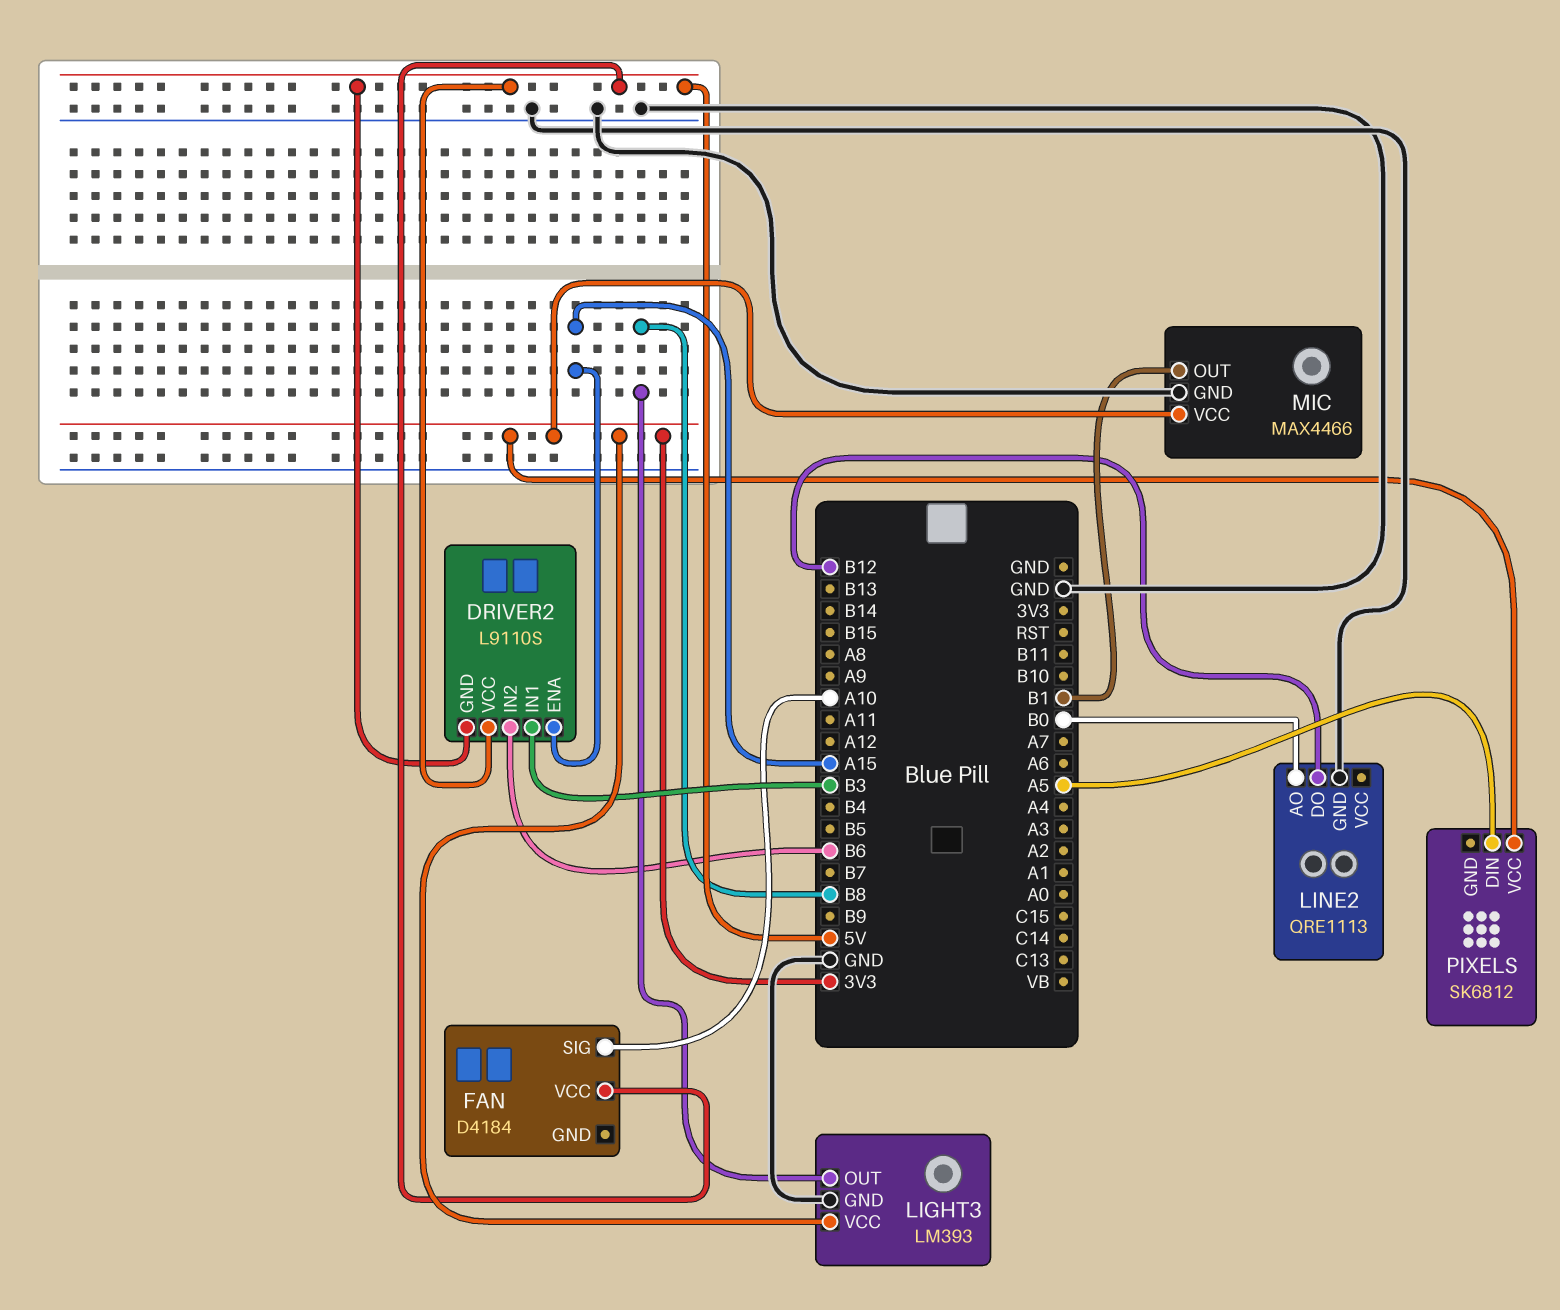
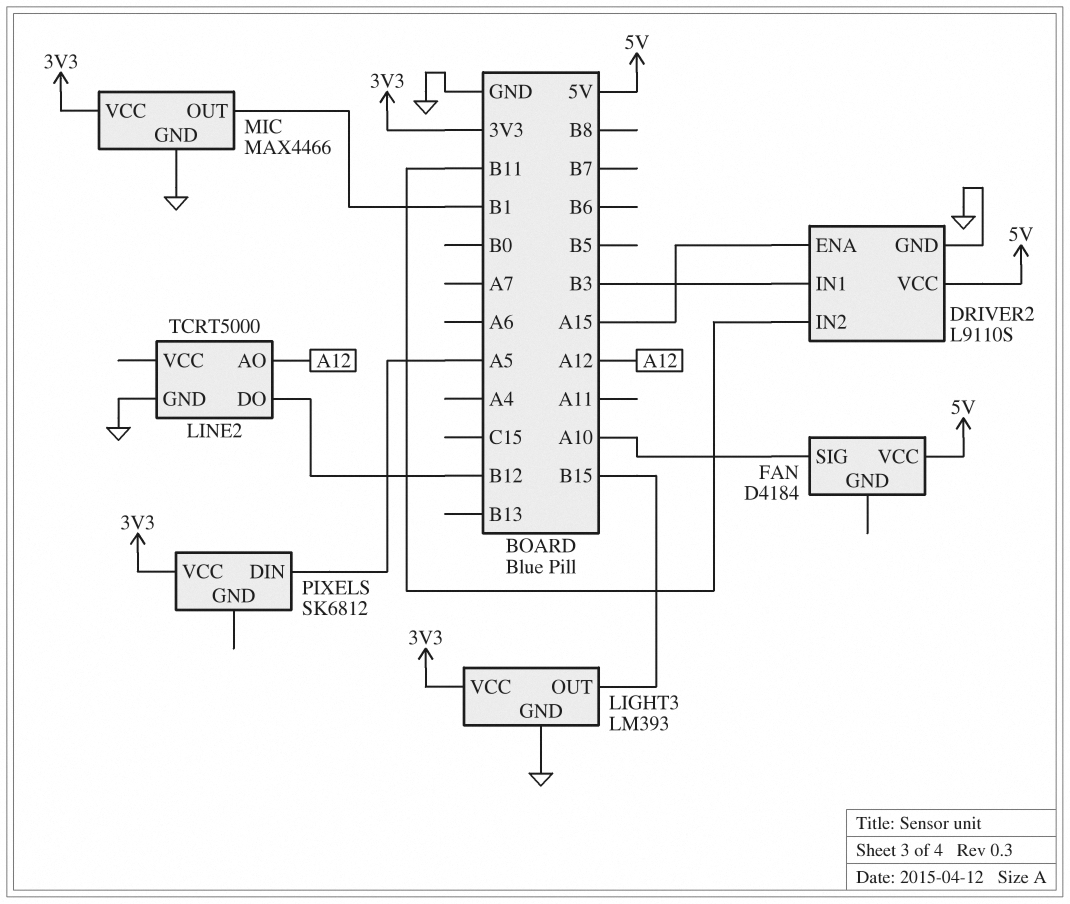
DRIVER2 pin GND: 5V -> GND
DRIVER2 pin IN2: B6 -> B11
LIGHT3 pin OUT: B8 -> B15
LINE2: QRE1113 -> TCRT5000
LINE2 pin AO: B0 -> A12

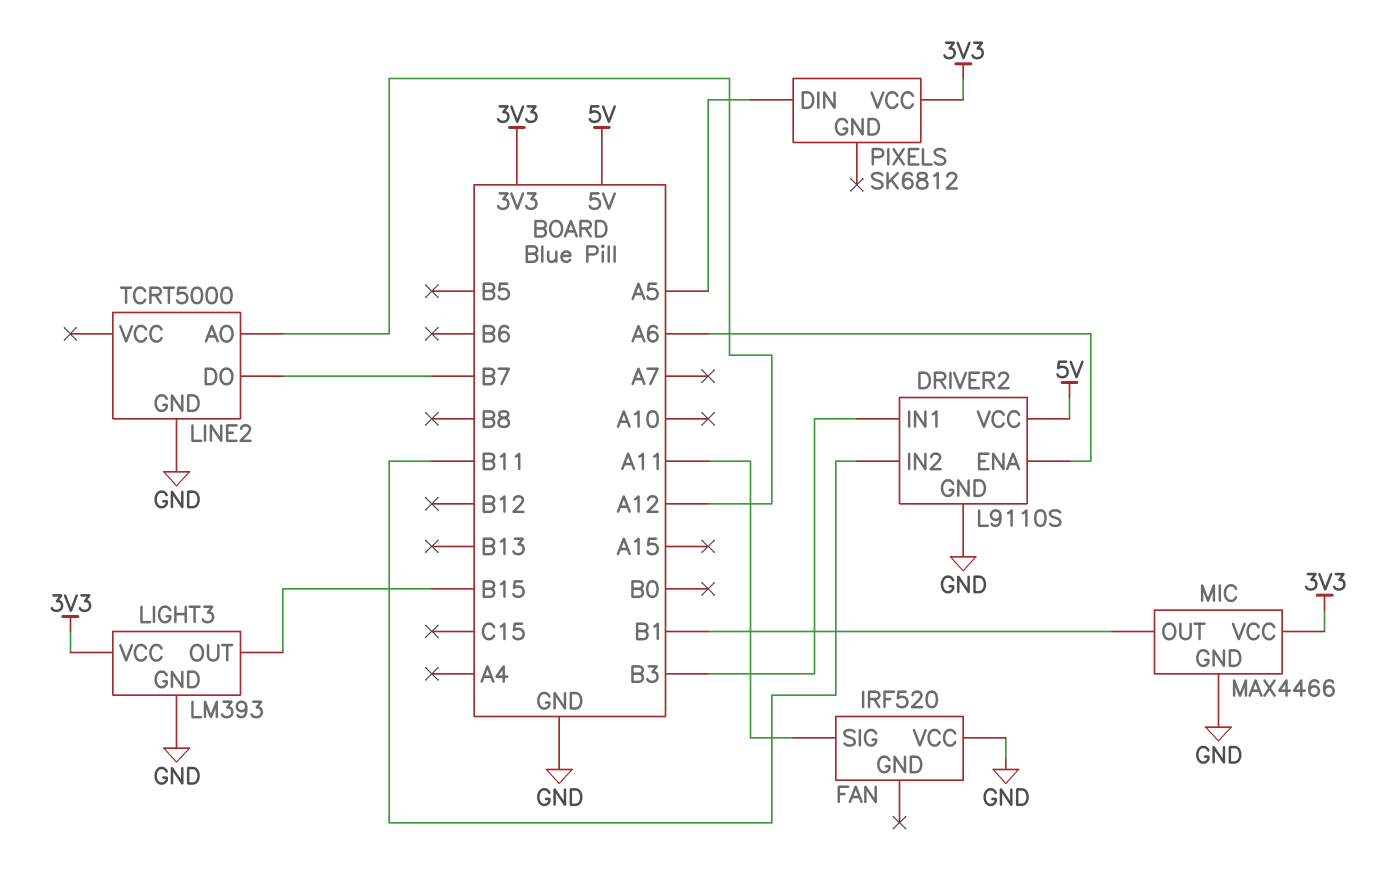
DRIVER2 pin ENA: A15 -> A6
FAN: D4184 -> IRF520
FAN pin SIG: A10 -> A11
FAN pin VCC: 5V -> GND
LINE2 pin DO: B12 -> B7

